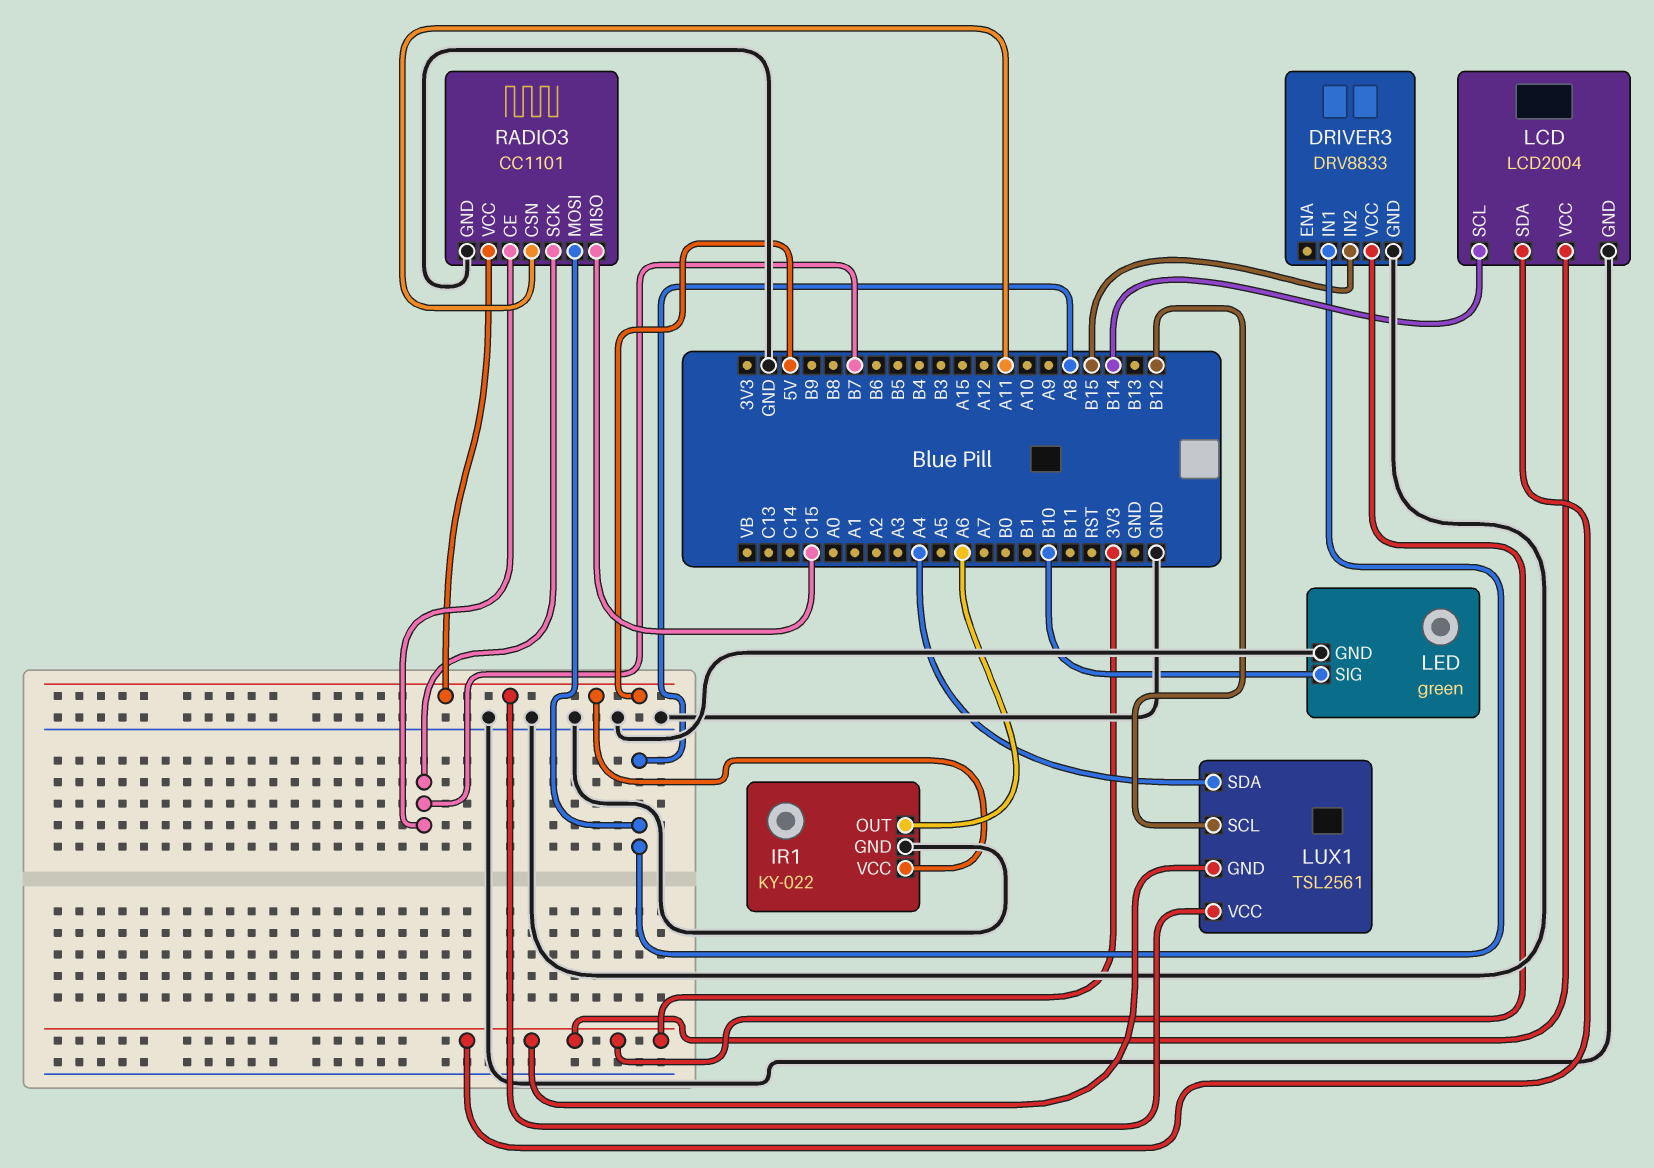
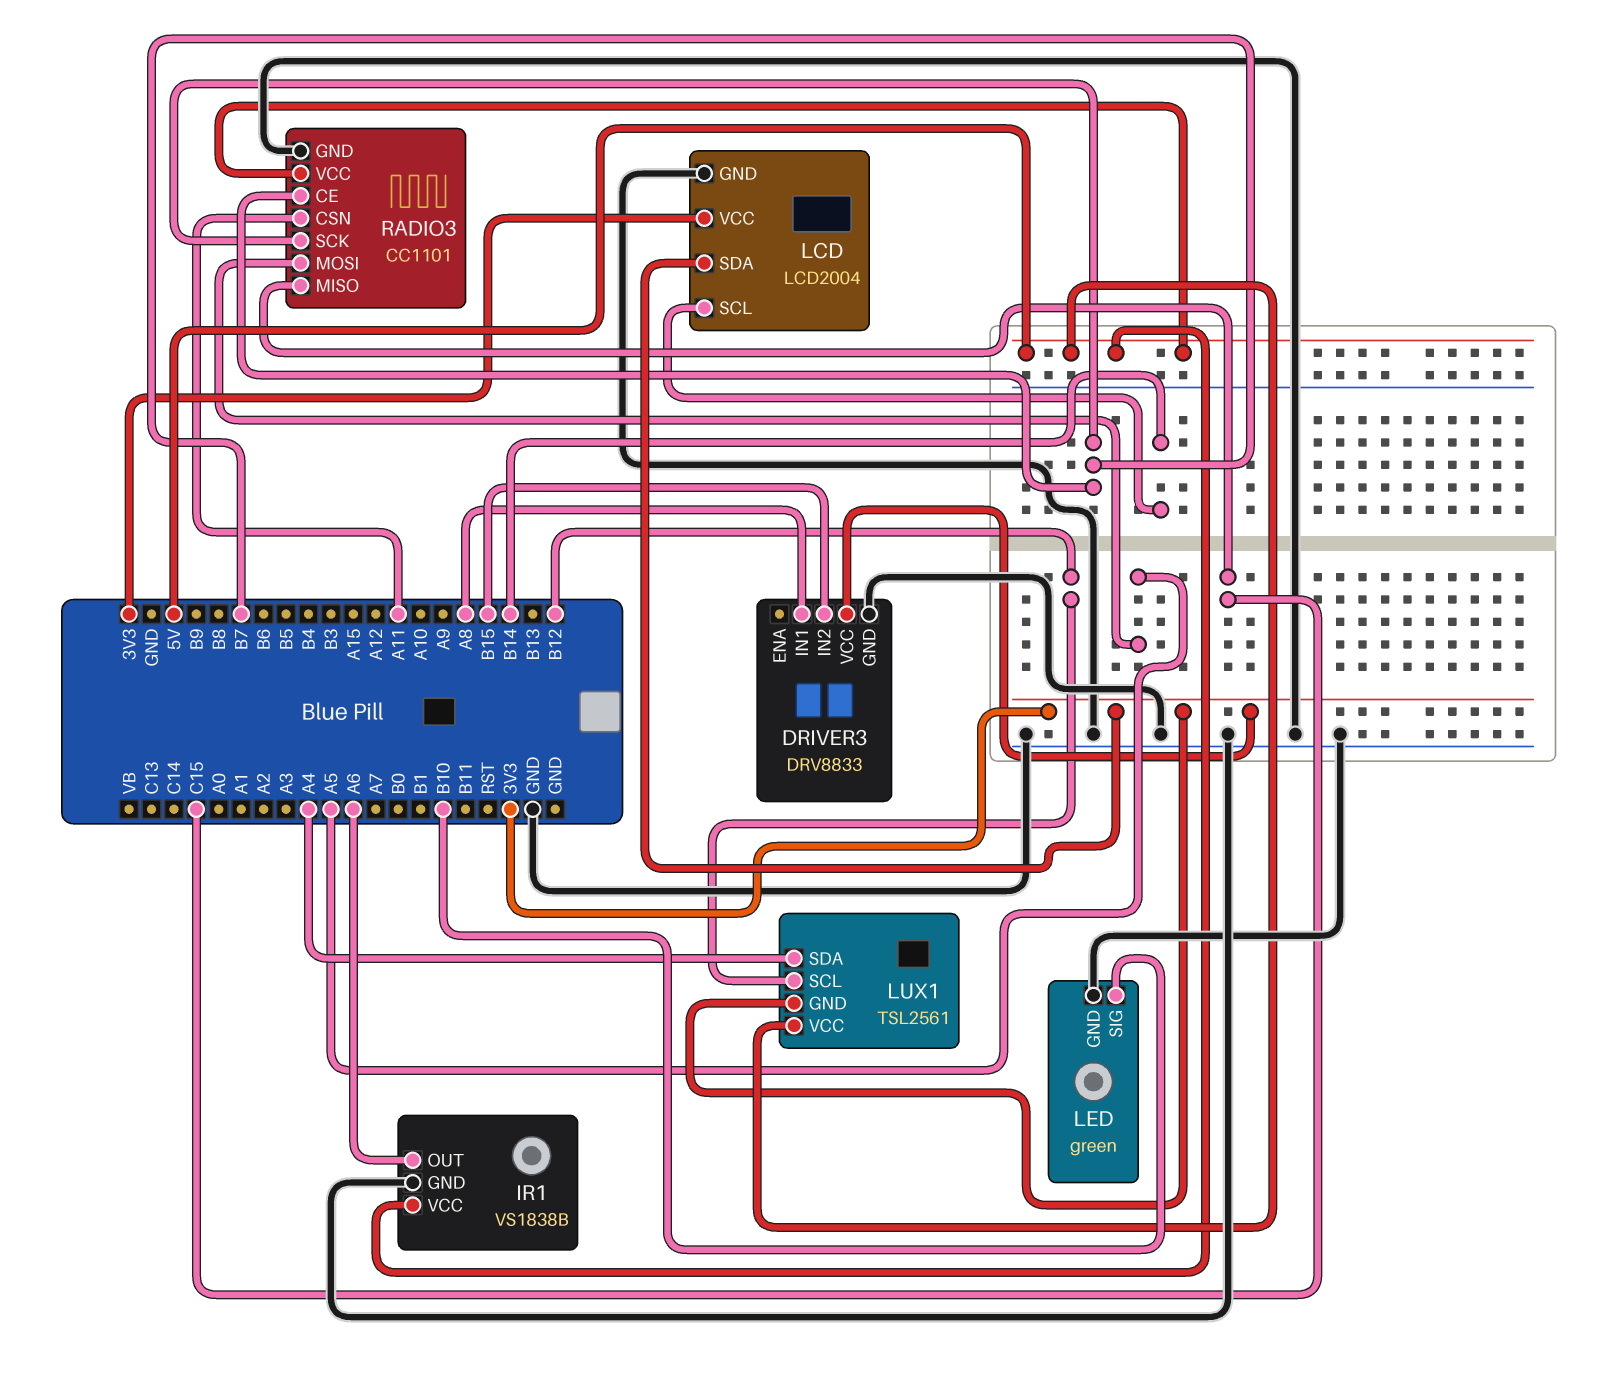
IR1: KY-022 -> VS1838B
RADIO3 pin MOSI: A8 -> A5

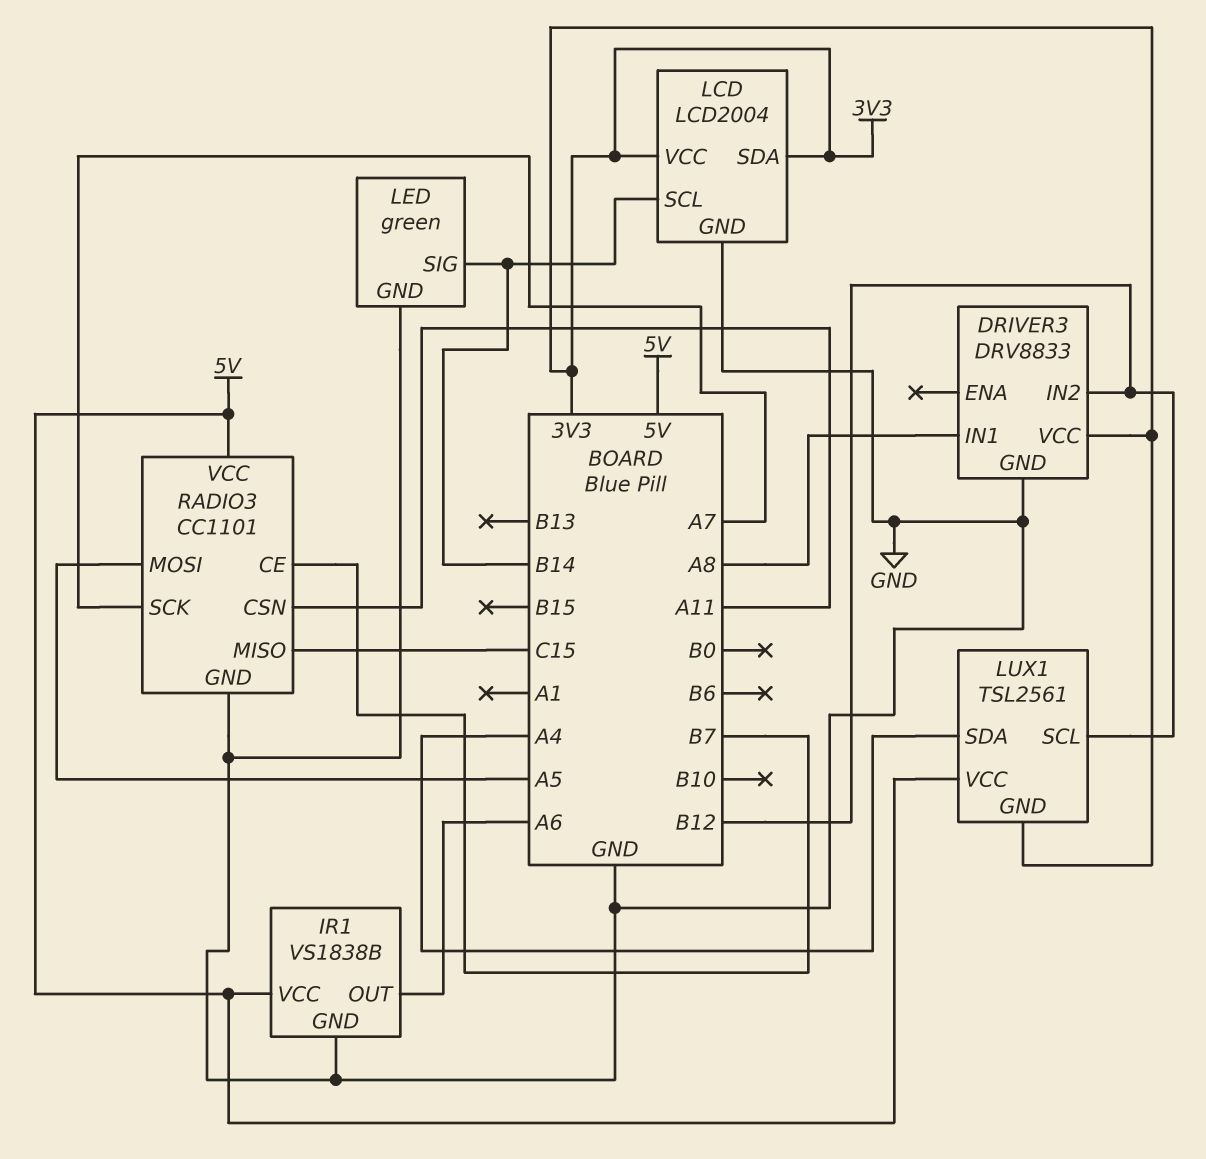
DRIVER3 pin IN2: B15 -> B12
LED pin SIG: B10 -> B14
RADIO3 pin SCK: B7 -> A7

